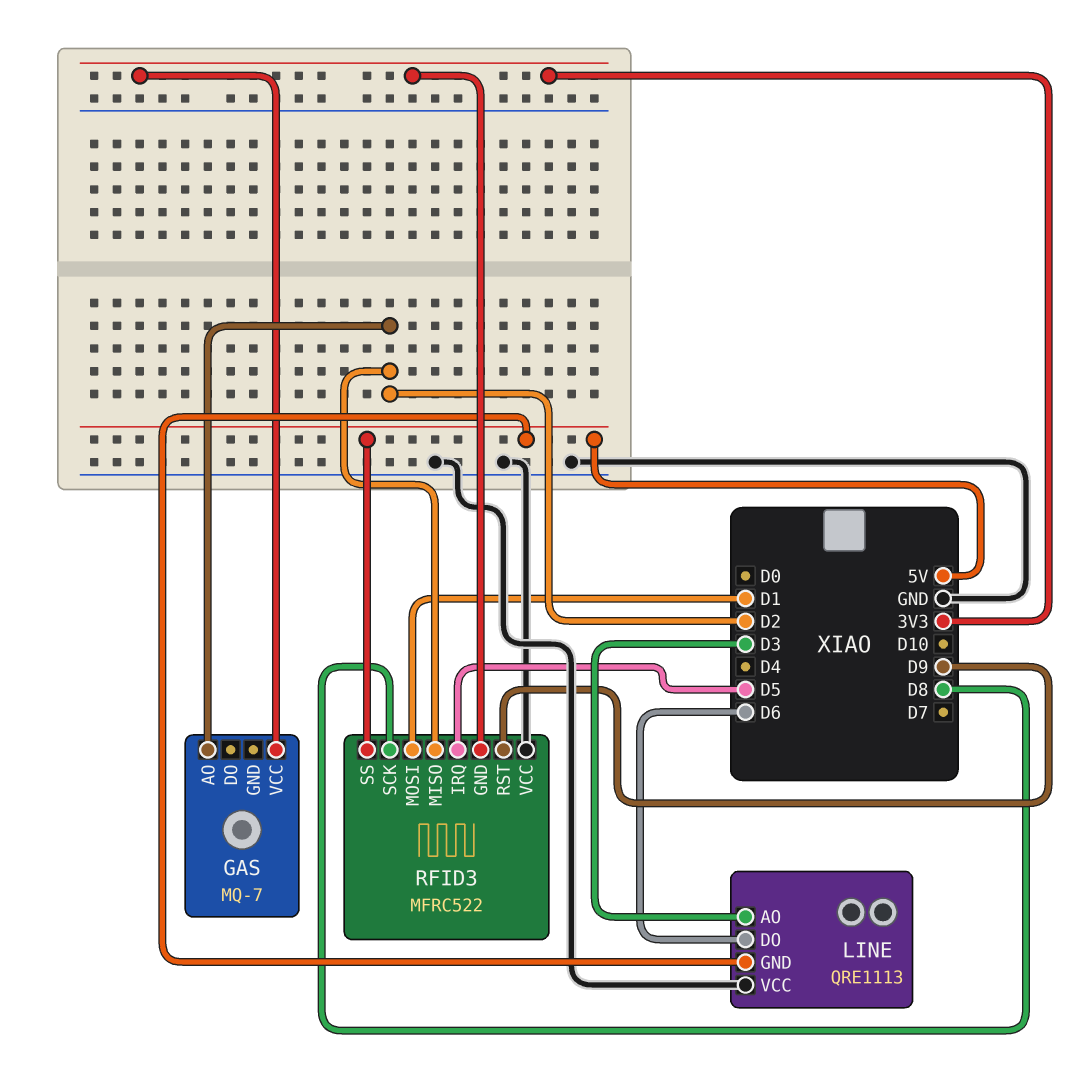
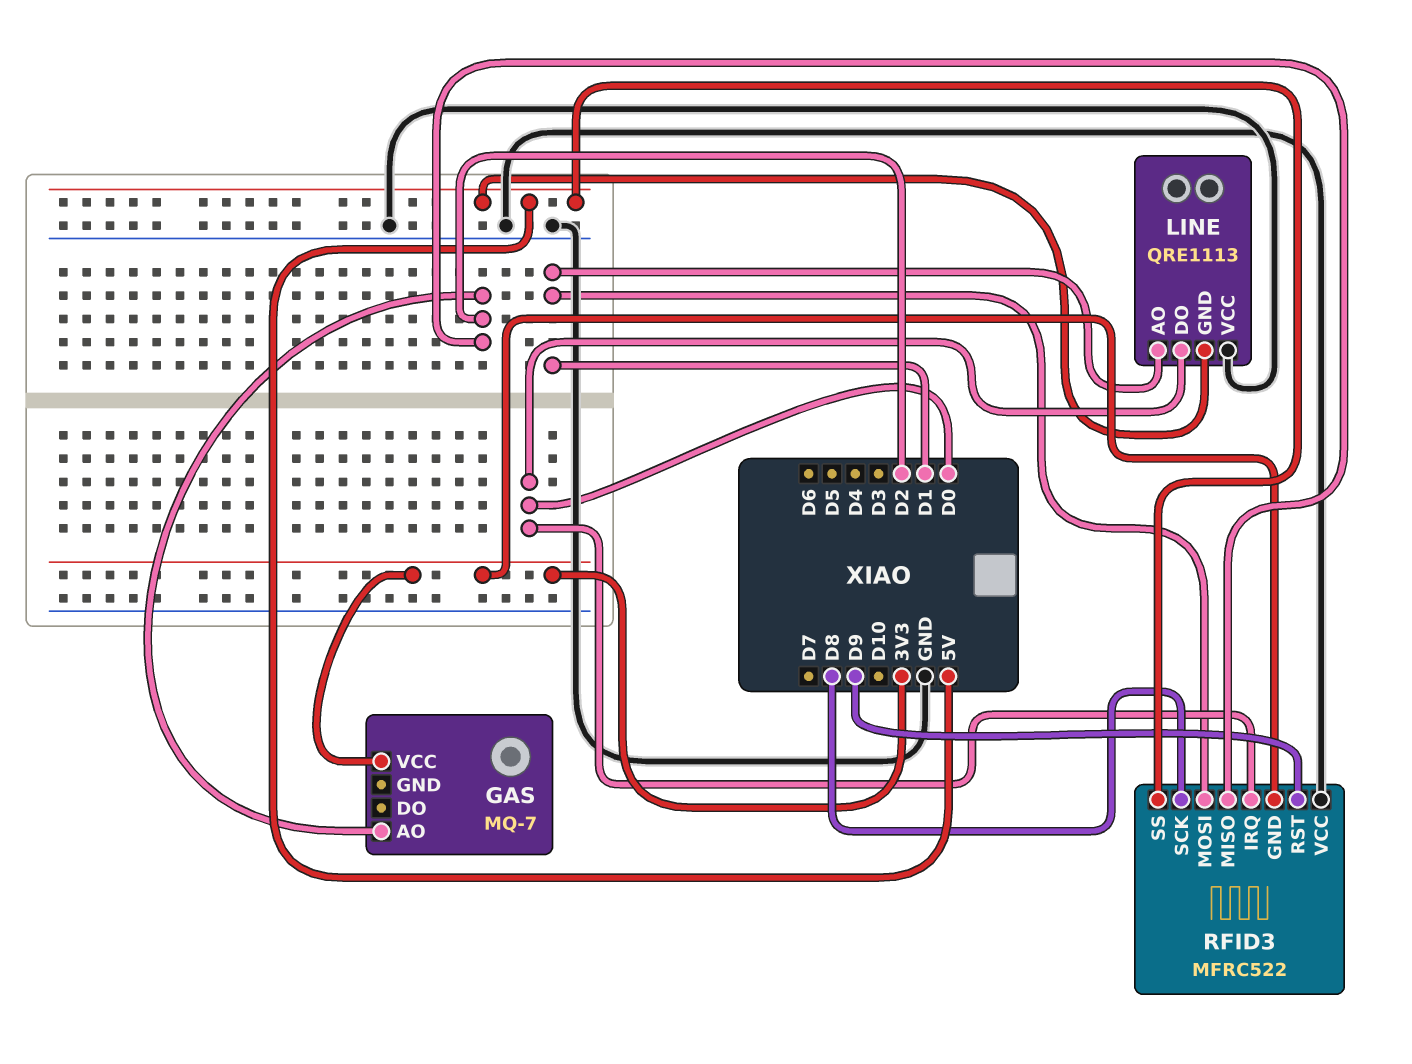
LINE pin AO: D3 -> D1
LINE pin DO: D6 -> D0
RFID3 pin IRQ: D5 -> D0

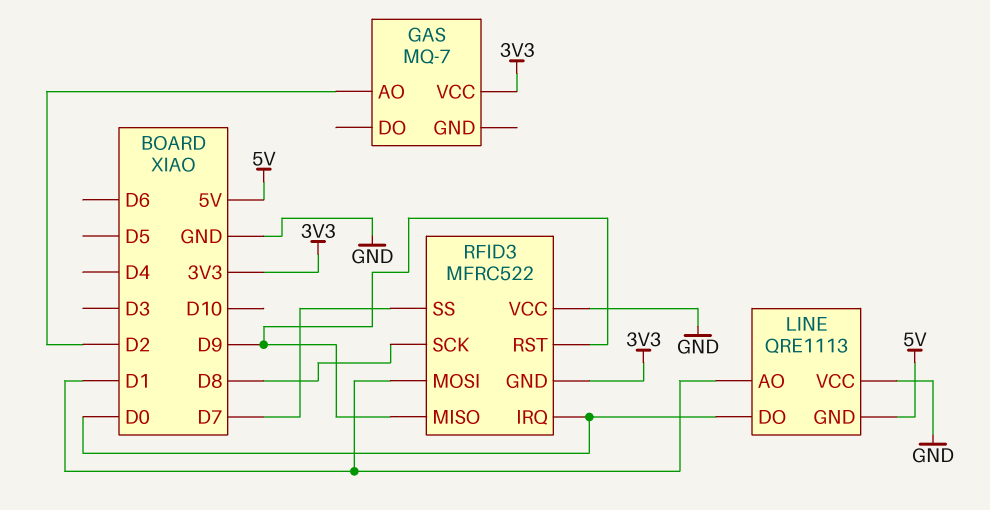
RFID3 pin MISO: D2 -> D9
RFID3 pin SS: 5V -> D7

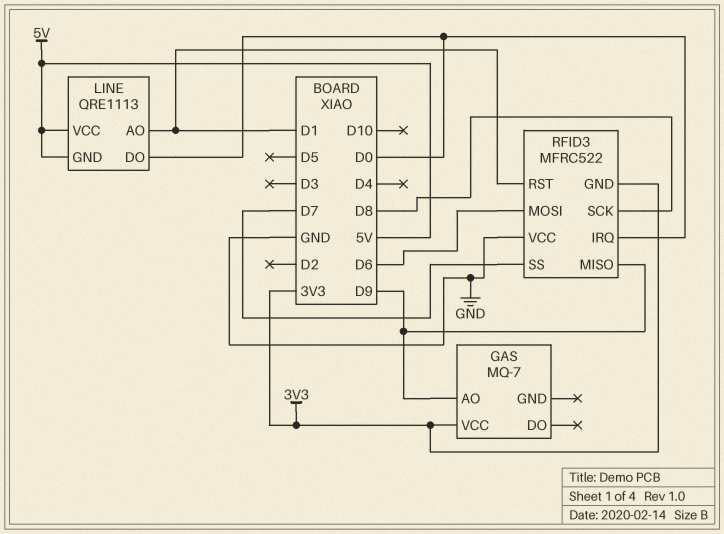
GAS pin AO: D2 -> D9
LINE pin VCC: GND -> 5V
RFID3 pin MOSI: D1 -> D6
RFID3 pin RST: D9 -> D1

